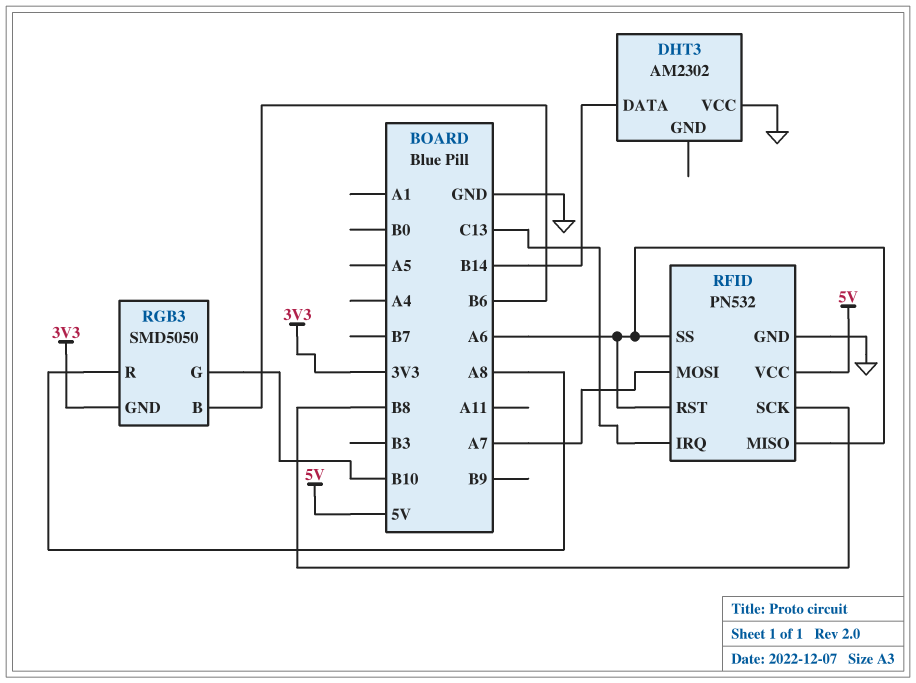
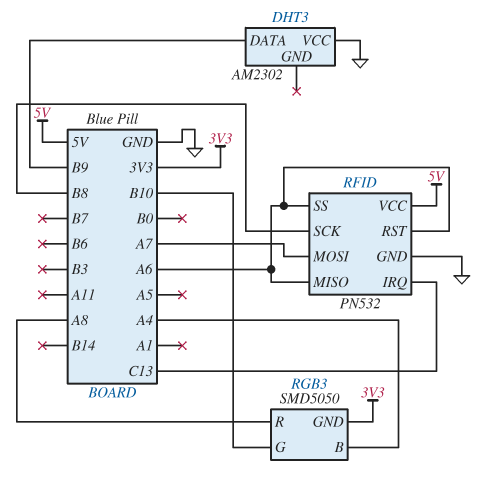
DHT3 pin DATA: B14 -> B9
RGB3 pin B: B6 -> A4

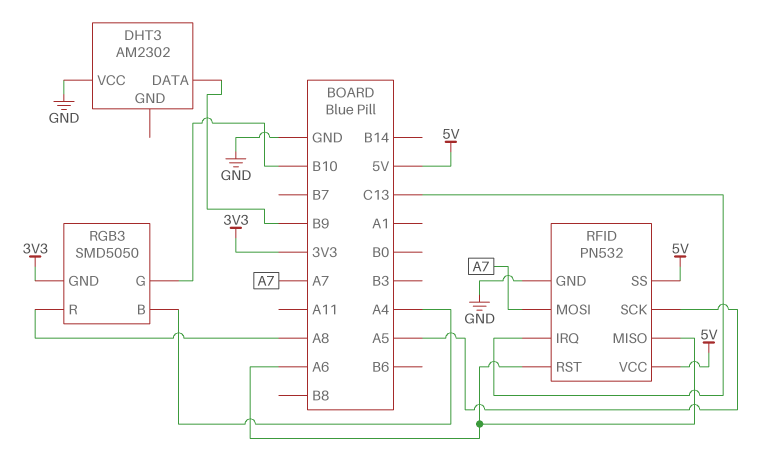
RFID pin SCK: B8 -> A5
RFID pin SS: A6 -> 5V

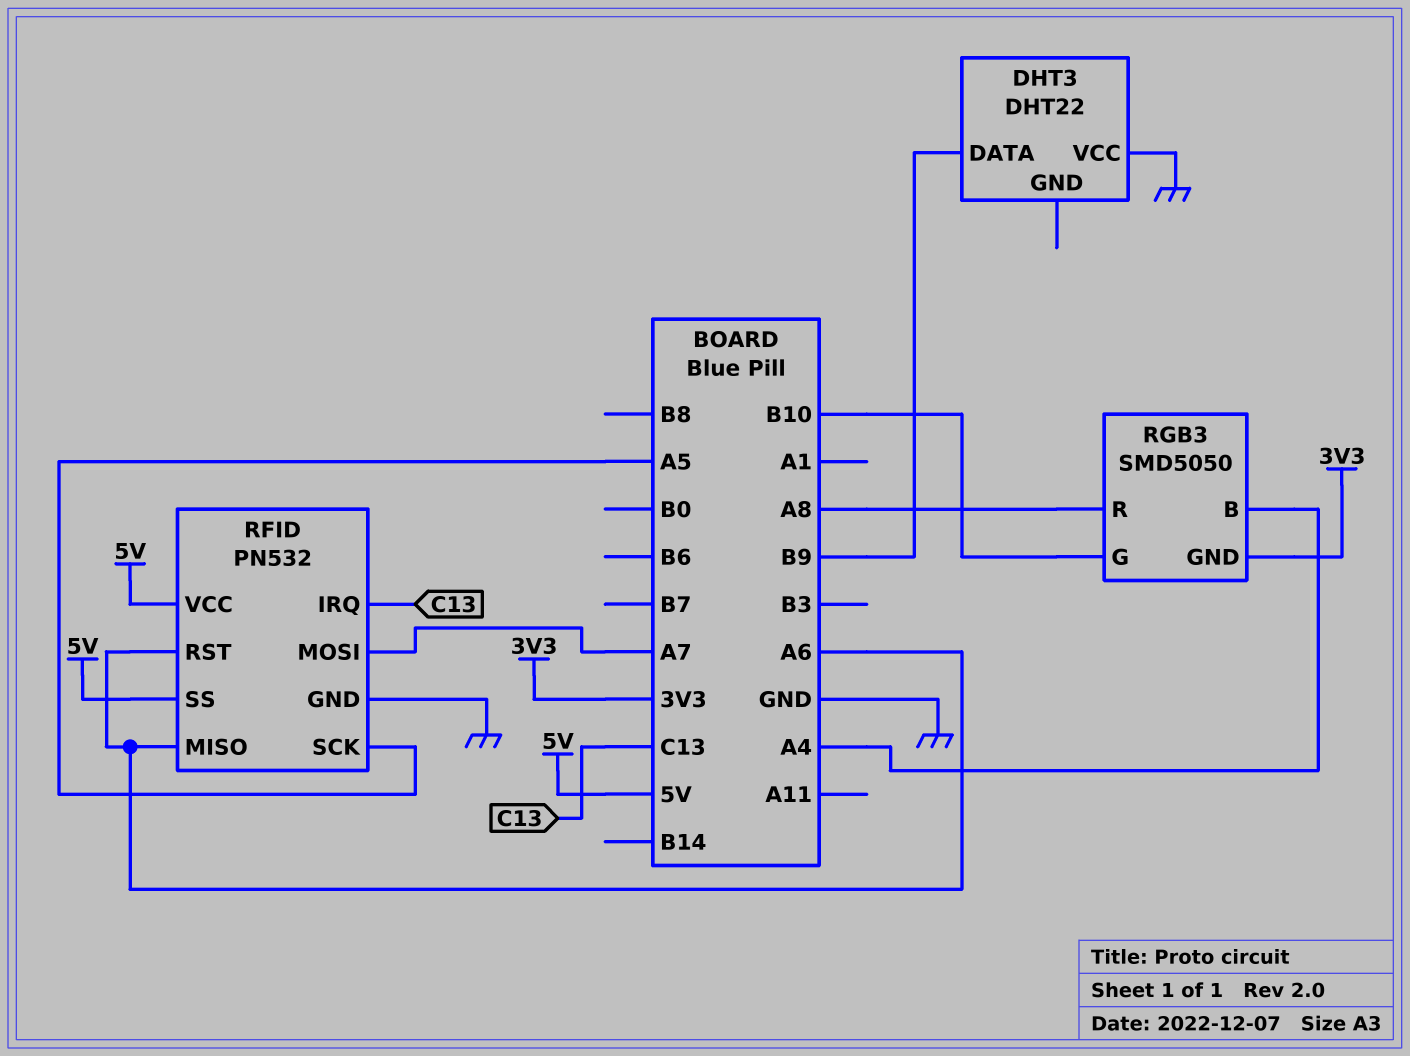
DHT3: AM2302 -> DHT22

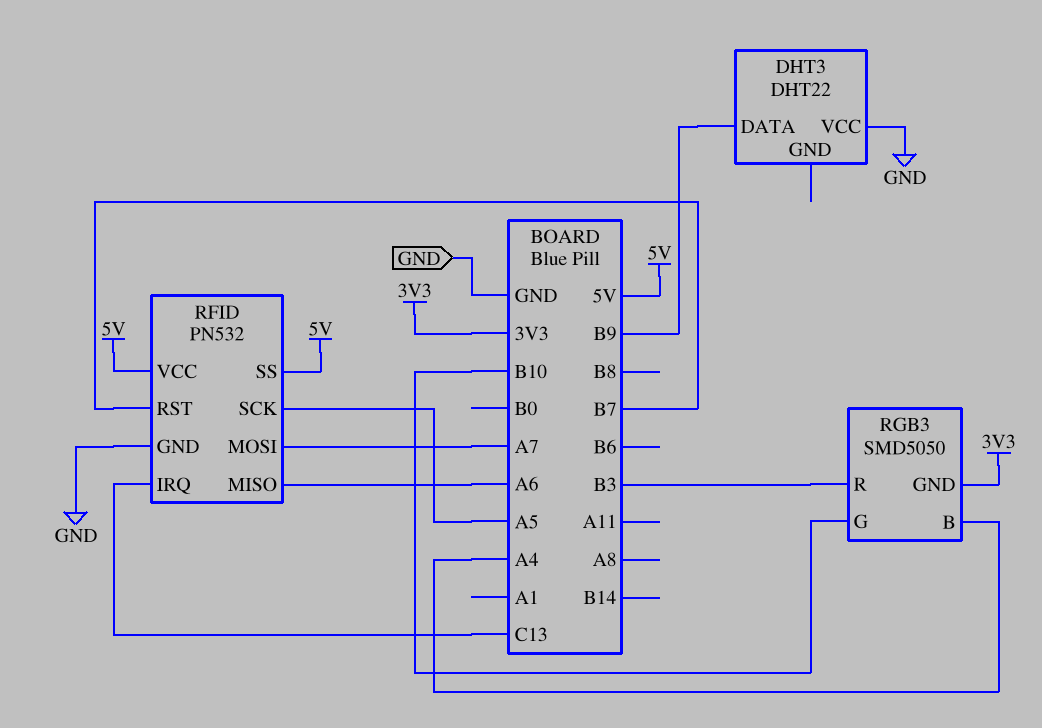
RFID pin RST: A6 -> B7
RGB3 pin R: A8 -> B3

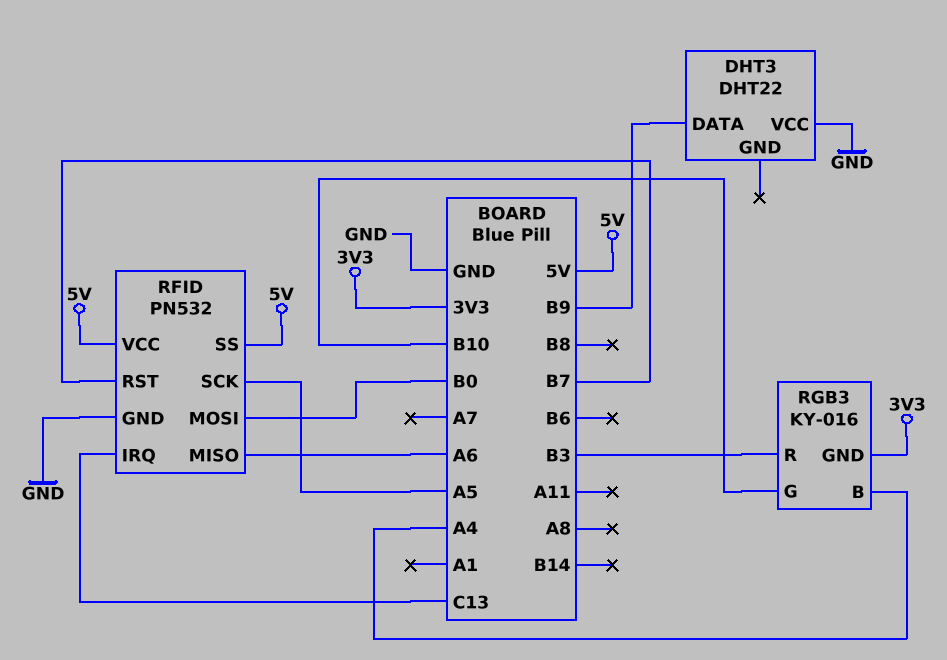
RFID pin MOSI: A7 -> B0
RGB3: SMD5050 -> KY-016

